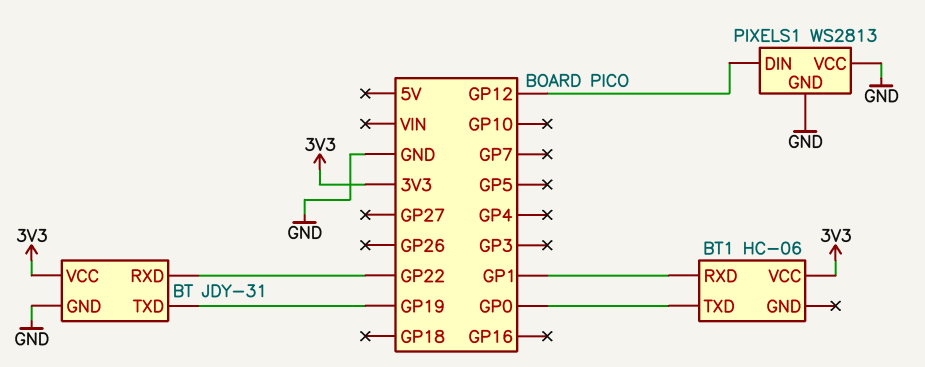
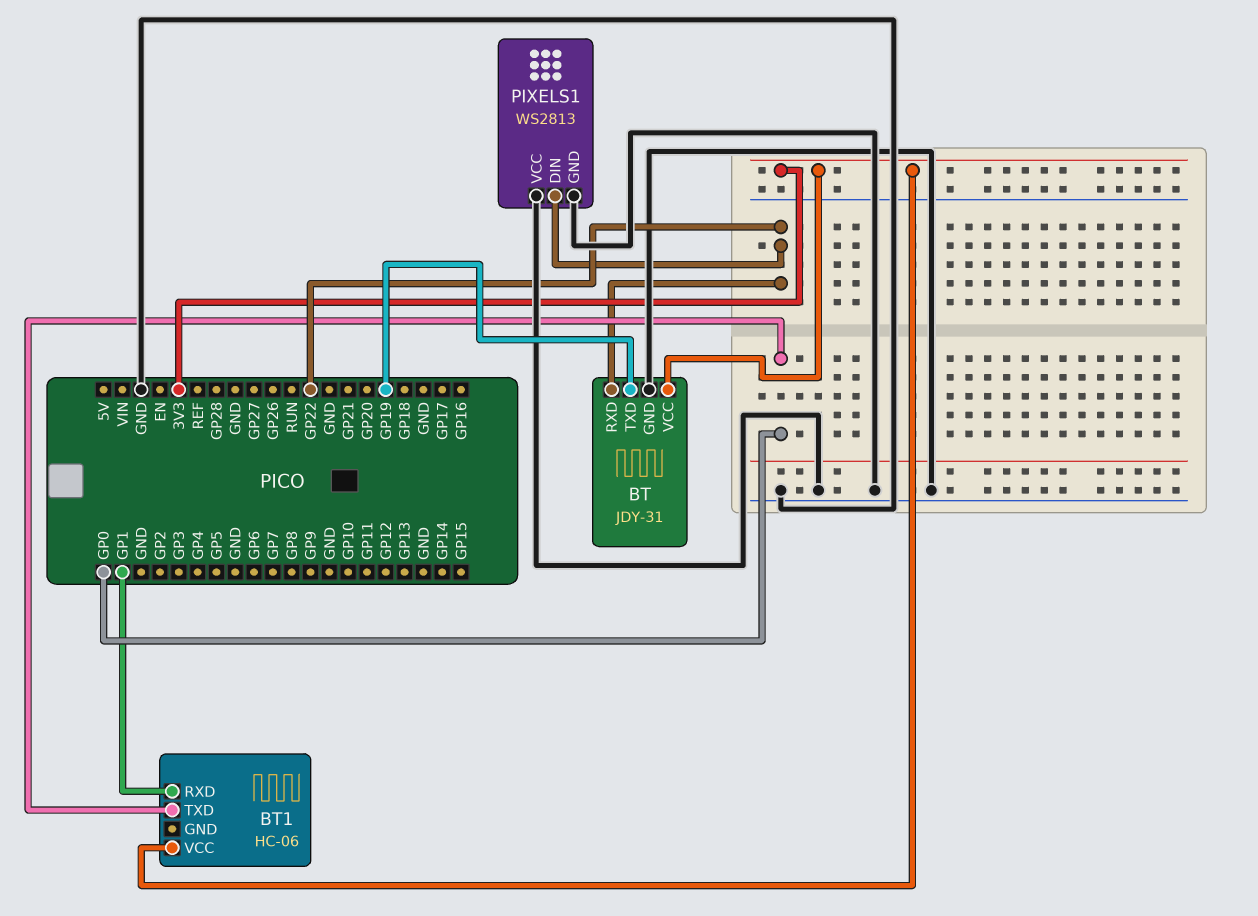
PIXELS1 pin DIN: GP12 -> GP22

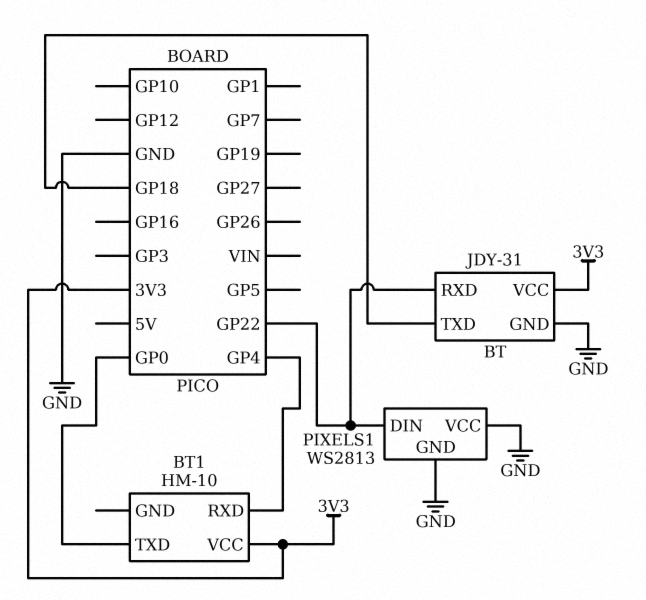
BT pin TXD: GP19 -> GP18
BT1: HC-06 -> HM-10
BT1 pin RXD: GP1 -> GP4

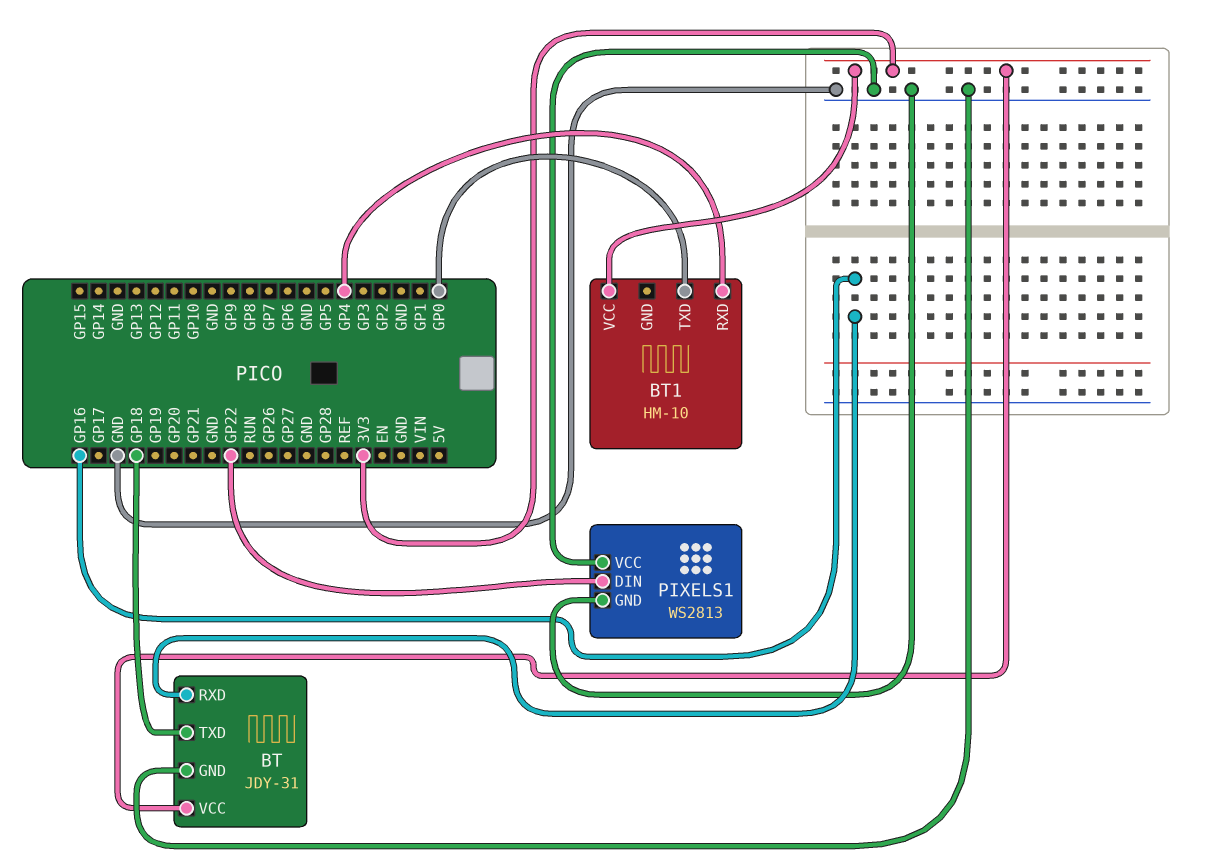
BT pin RXD: GP22 -> GP16

